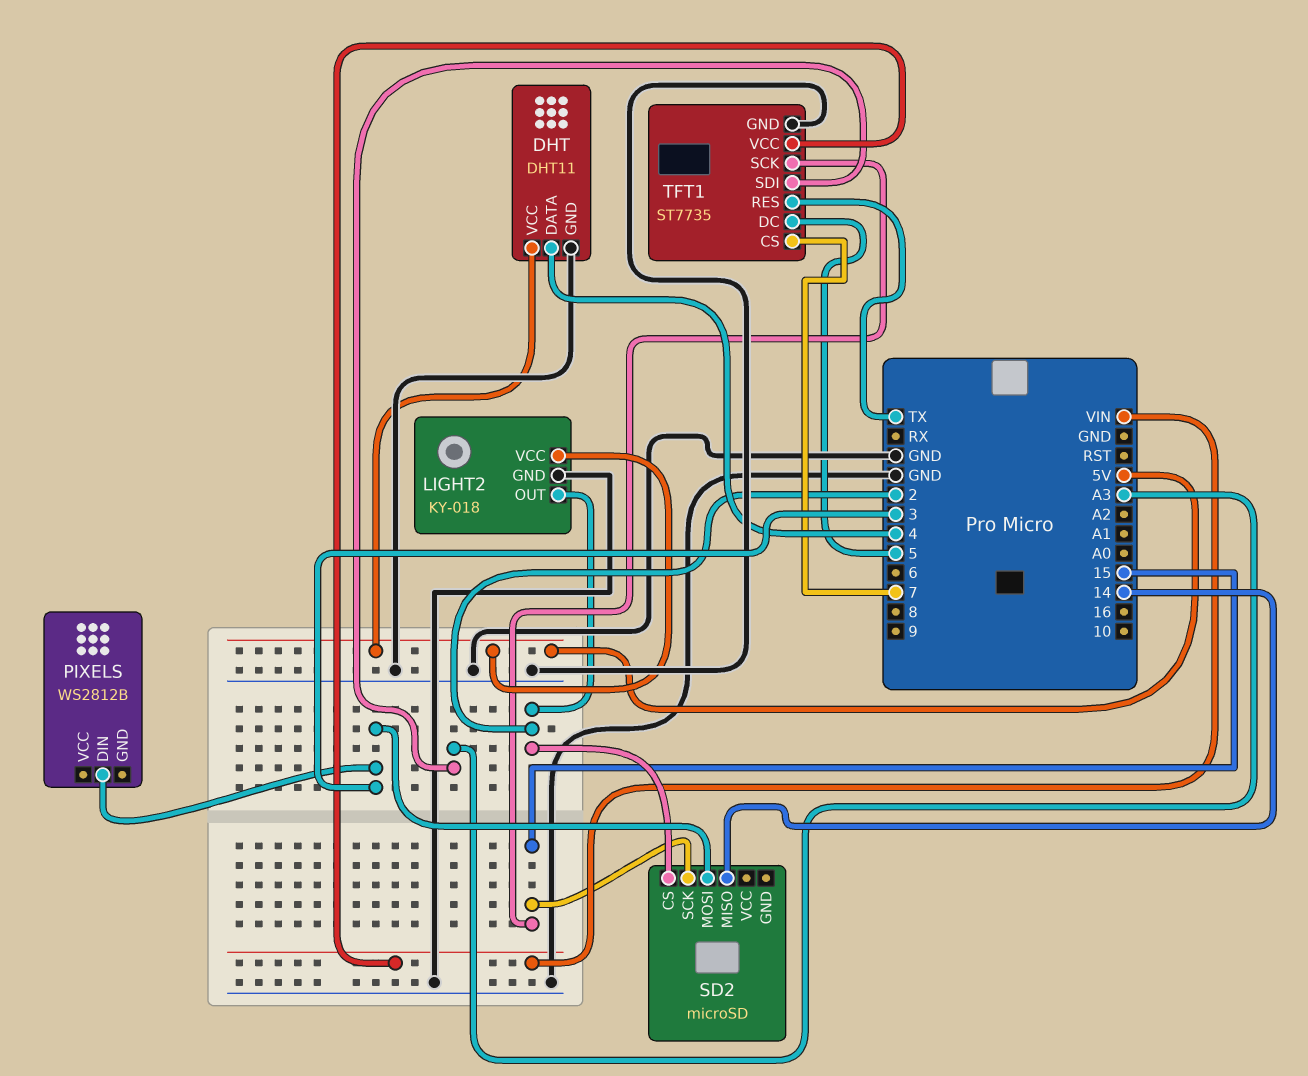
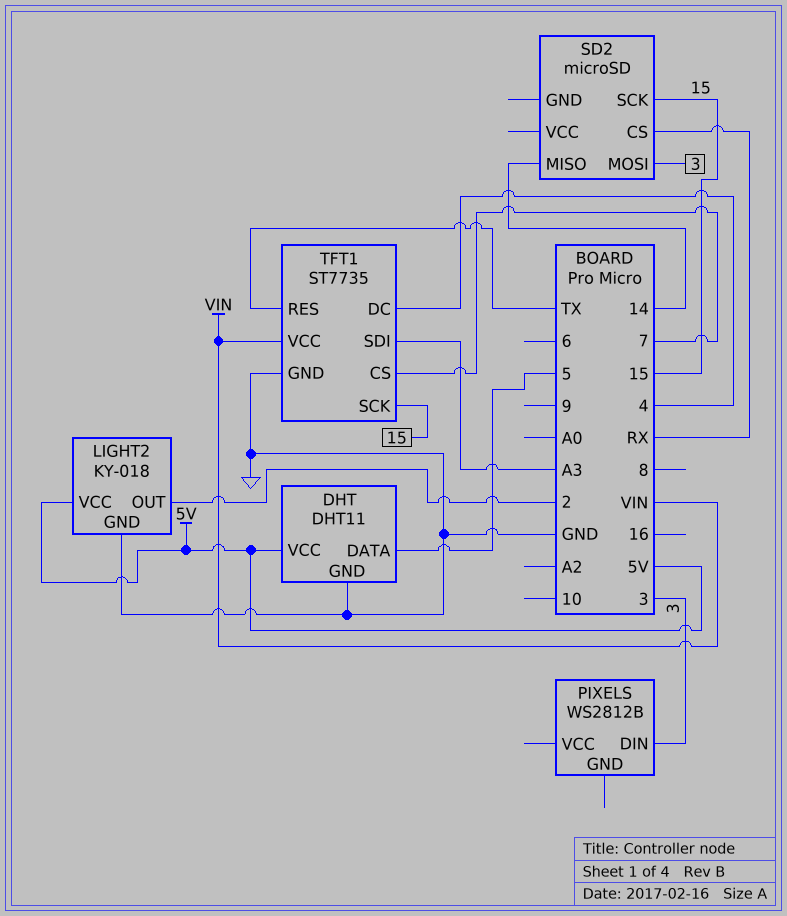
DHT pin DATA: 4 -> 5
SD2 pin CS: 2 -> RX
TFT1 pin DC: 5 -> 4

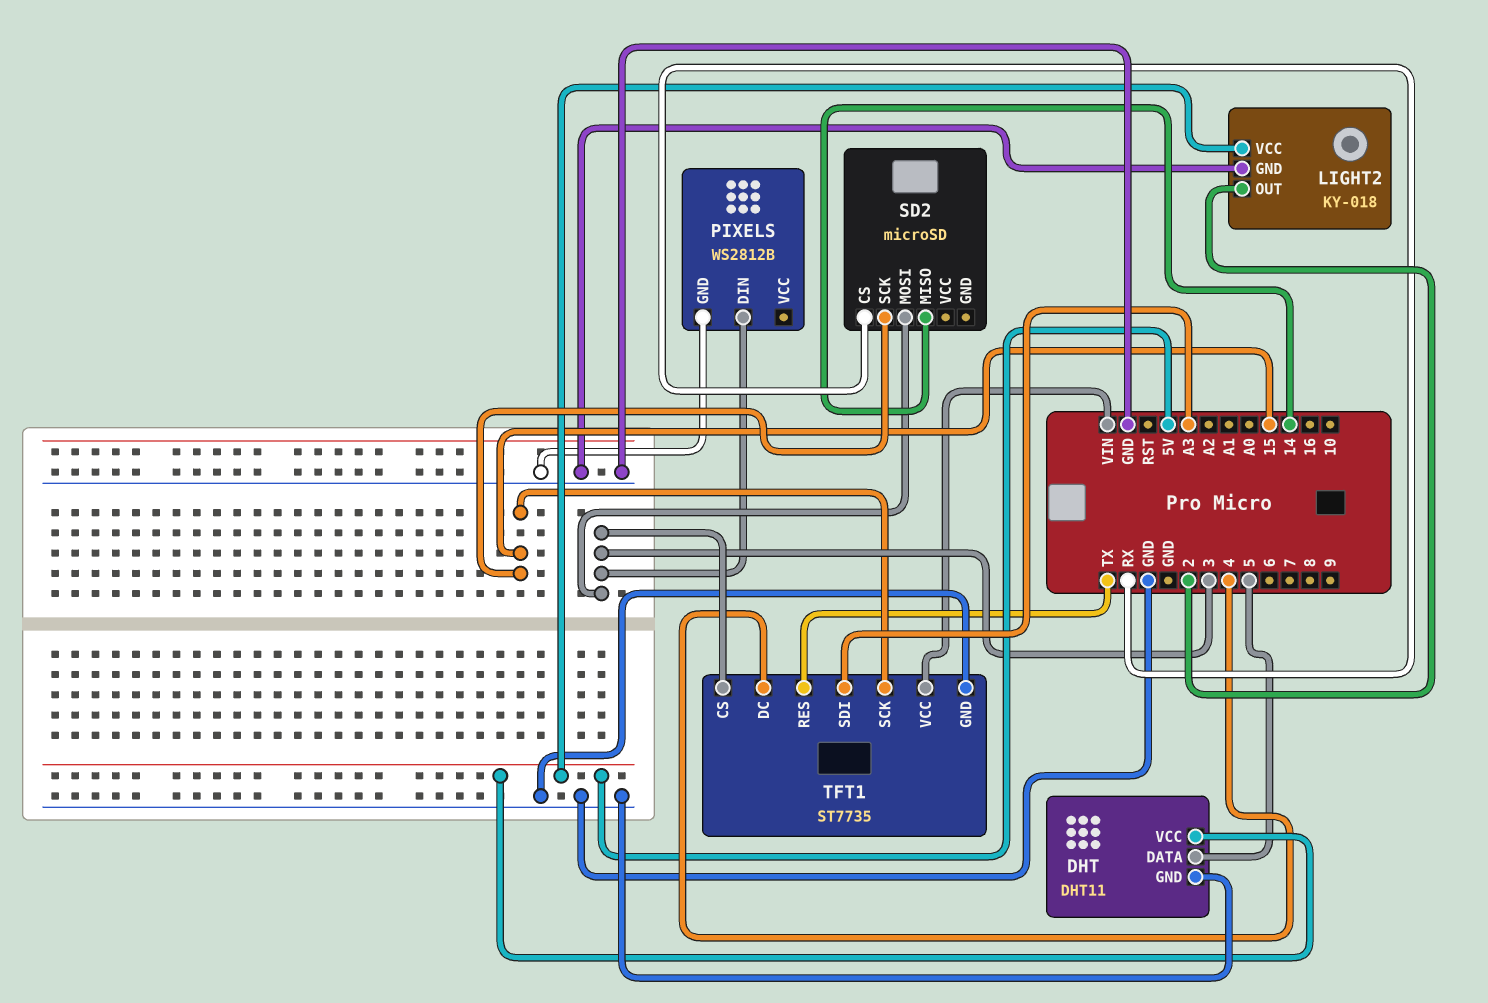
PIXELS pin GND: none -> GND
TFT1 pin CS: 7 -> 3

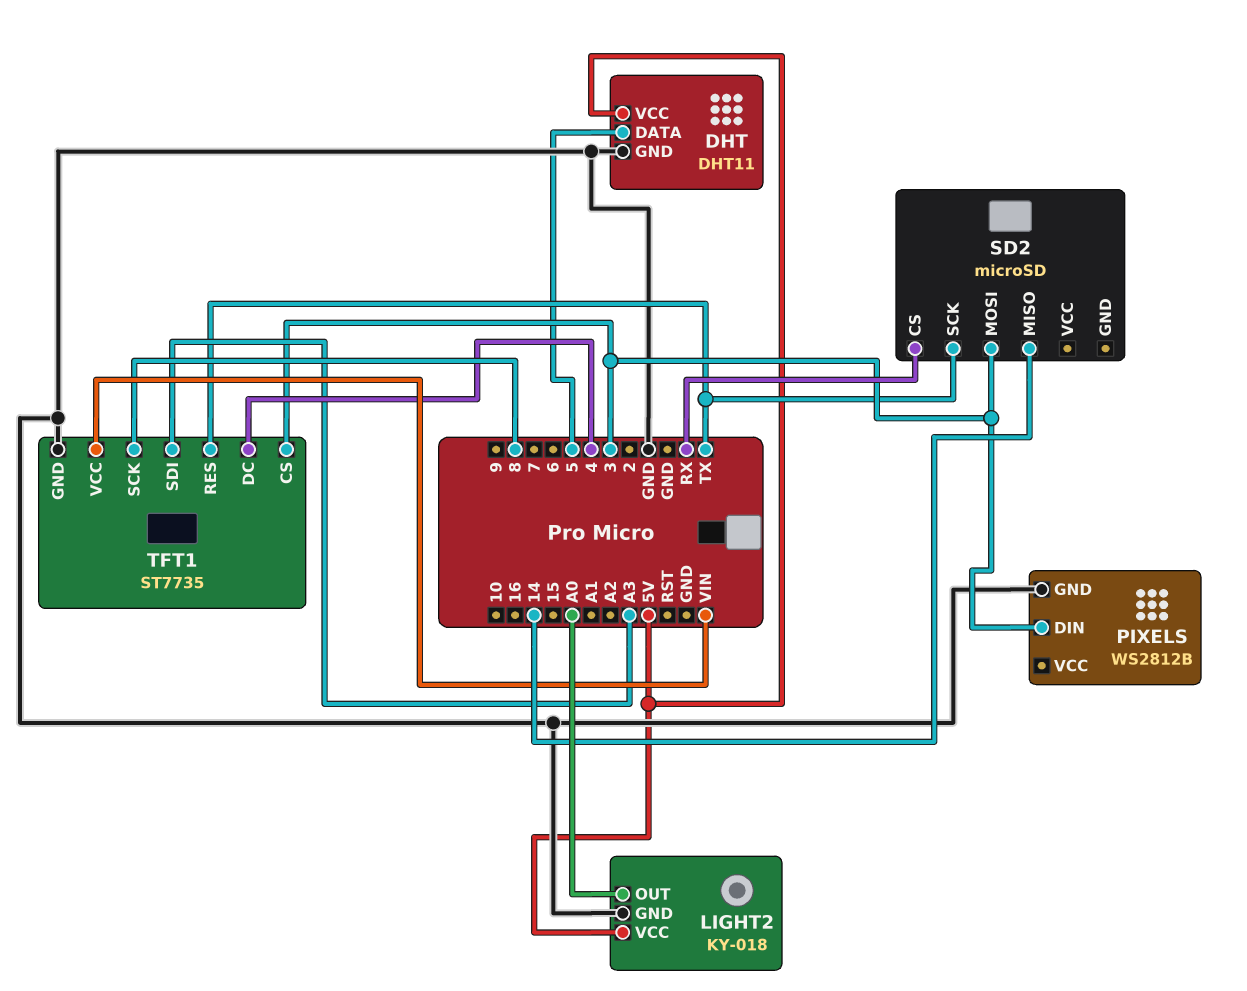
LIGHT2 pin OUT: 2 -> A0
SD2 pin SCK: 15 -> TX
TFT1 pin SCK: 15 -> 8

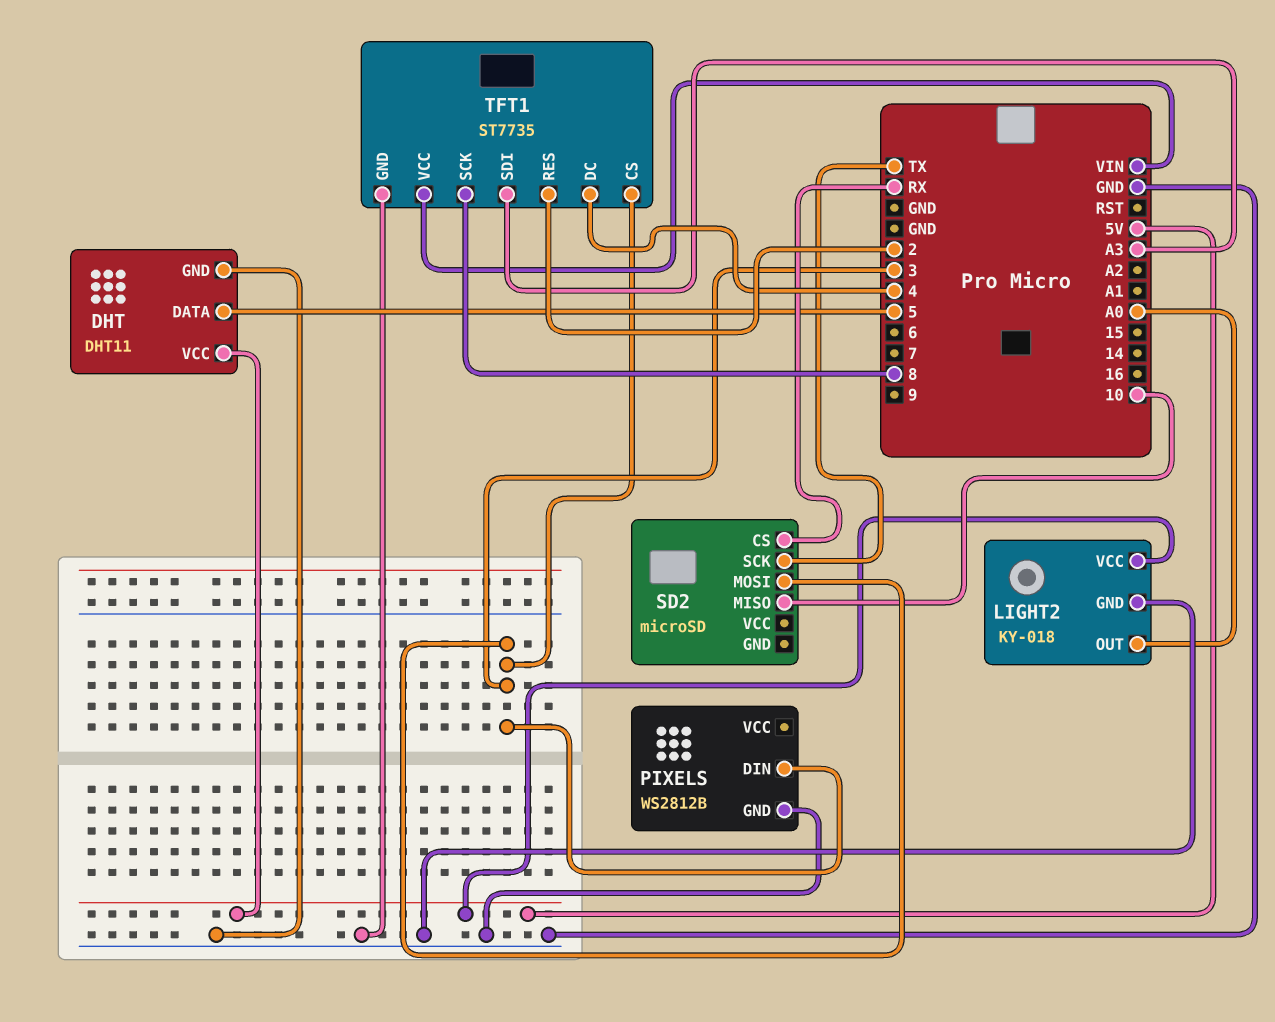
SD2 pin MISO: 14 -> 10
TFT1 pin RES: TX -> 2

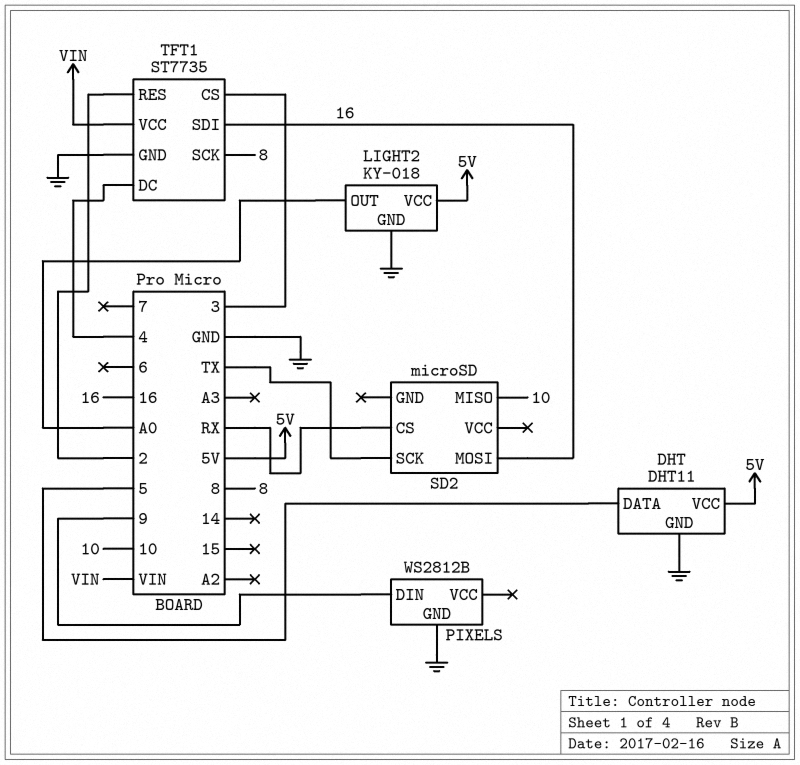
PIXELS pin DIN: 3 -> 9
SD2 pin MOSI: 3 -> 16
TFT1 pin SDI: A3 -> 16

